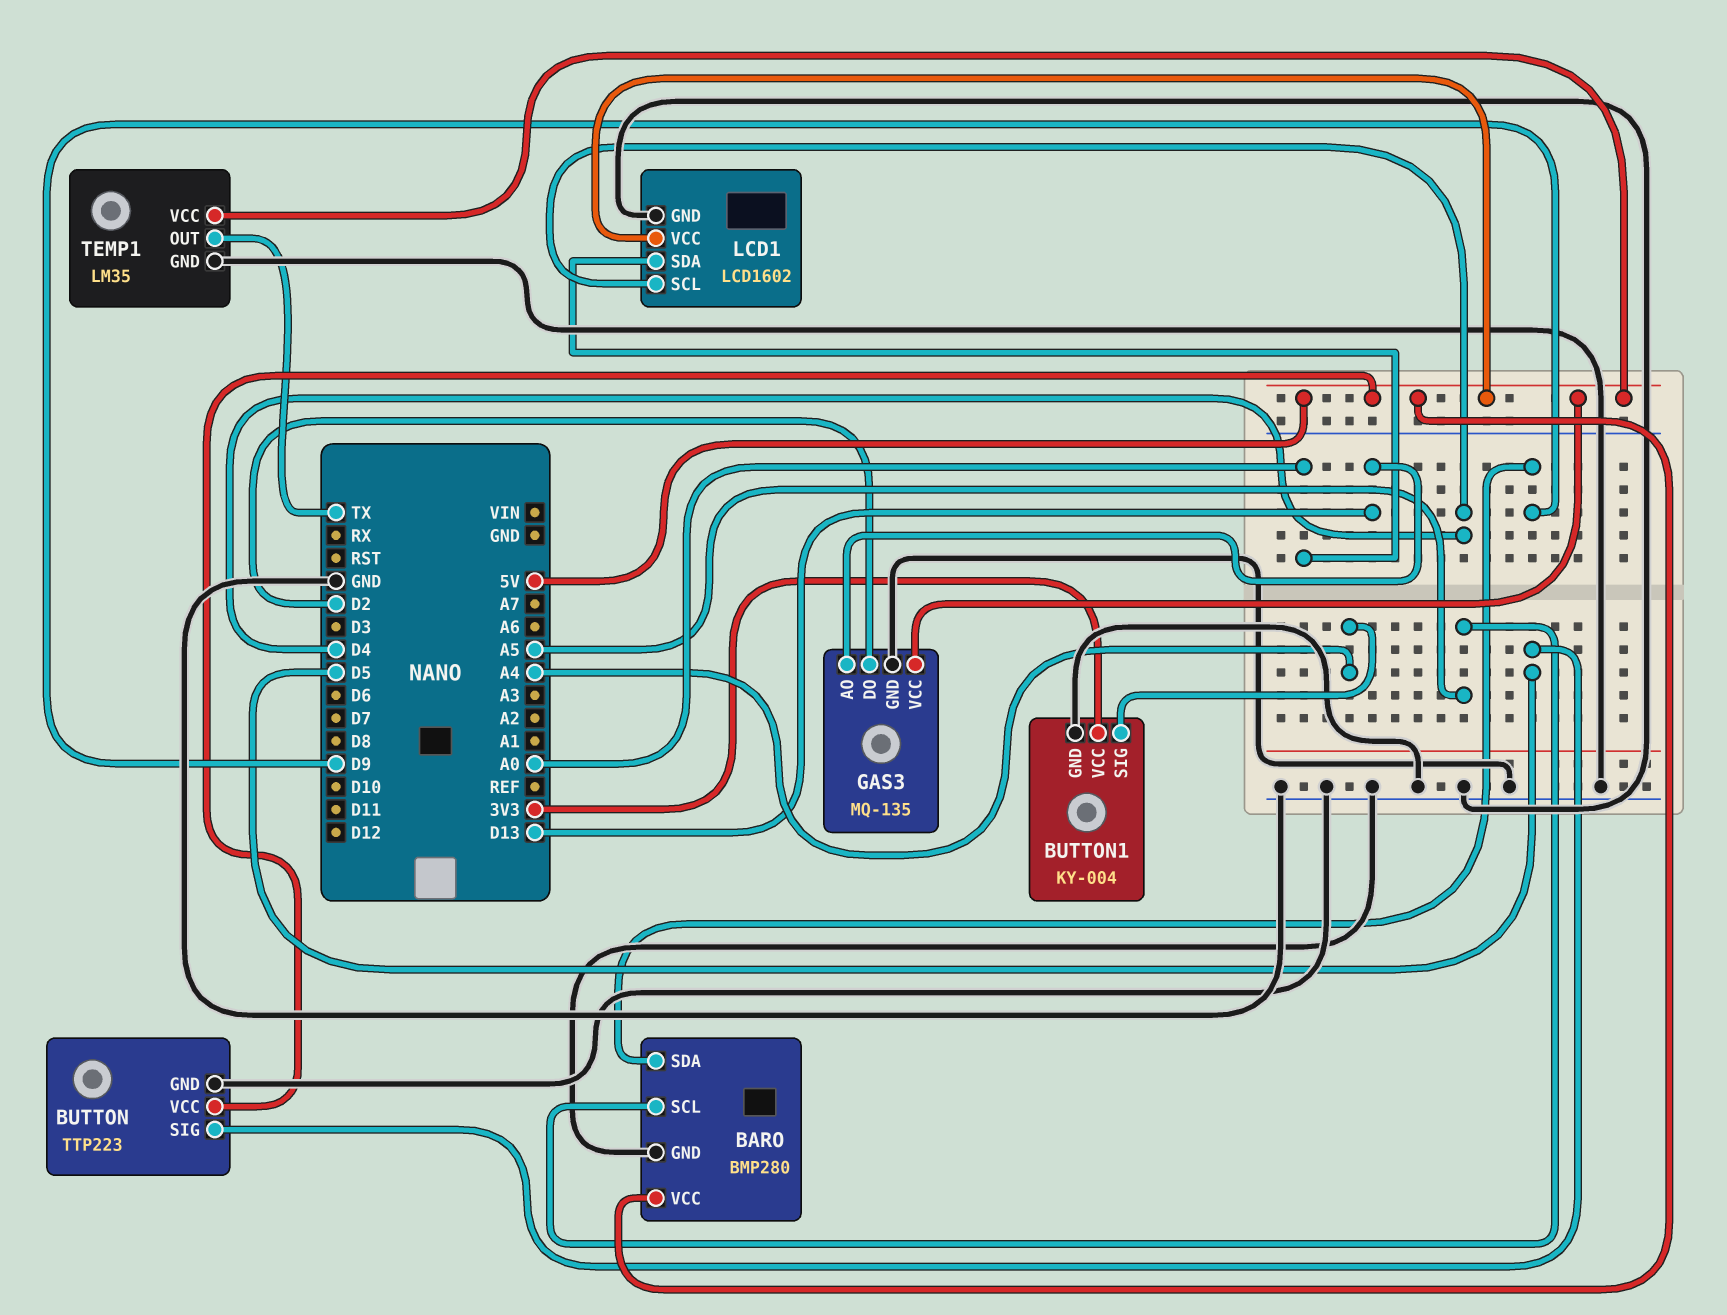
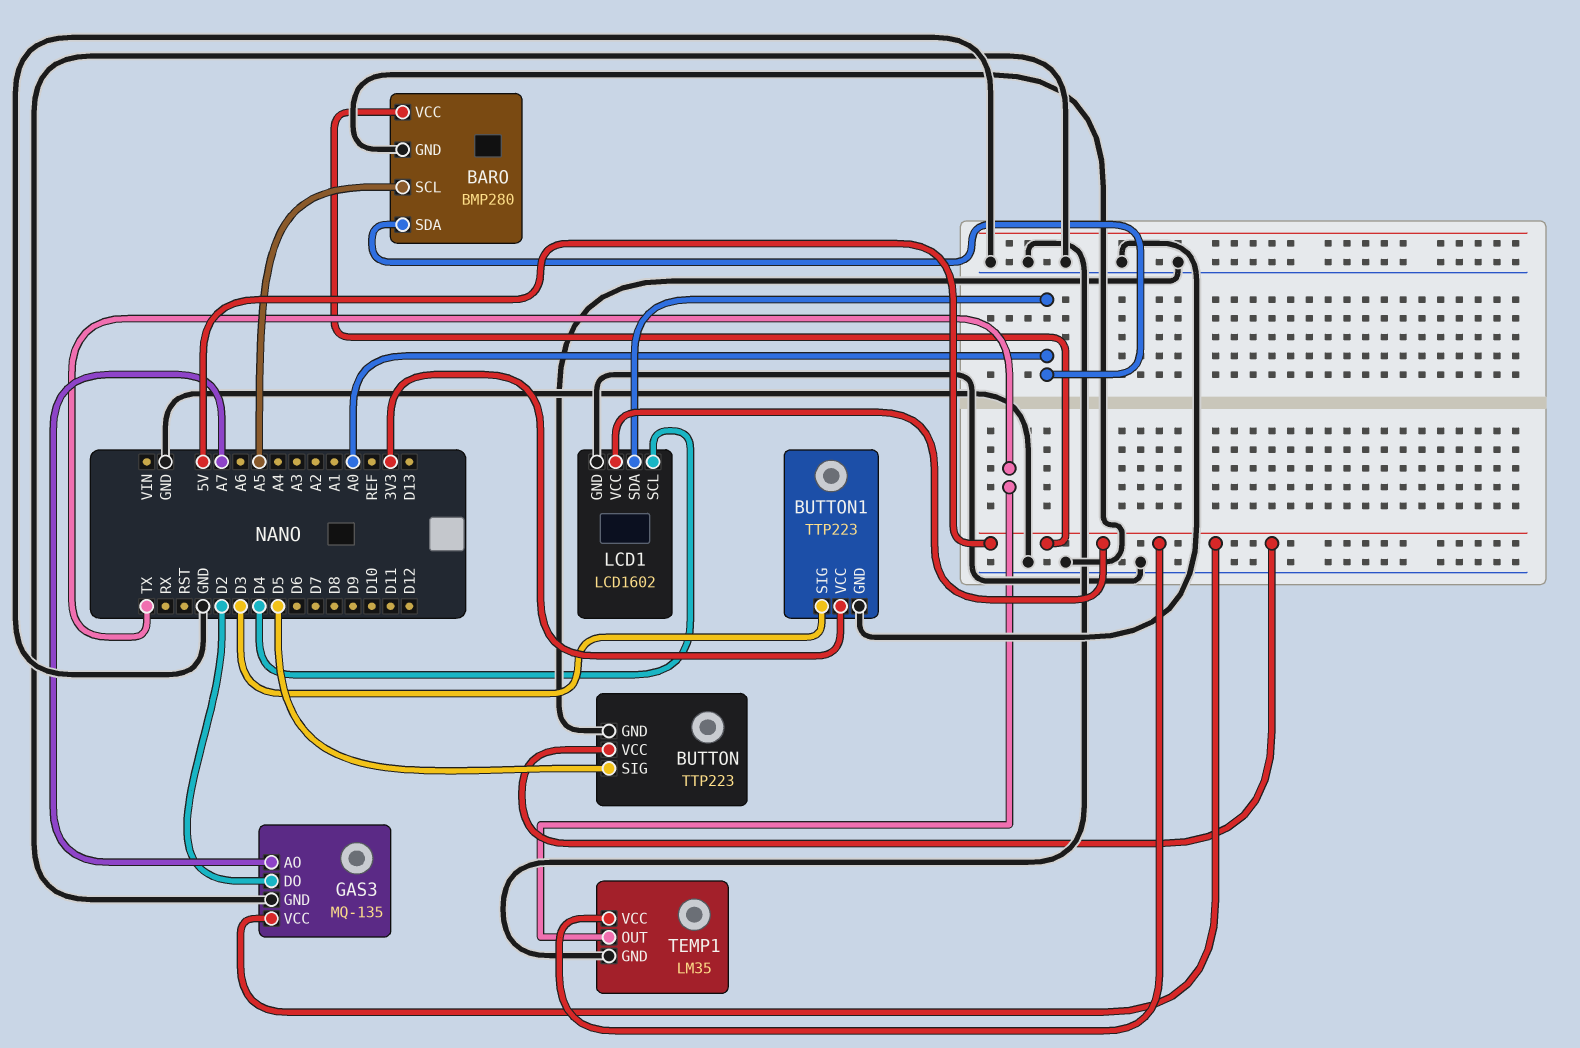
BARO pin SDA: D9 -> A0
BUTTON1: KY-004 -> TTP223
BUTTON1 pin SIG: A4 -> D3
GAS3 pin AO: D13 -> A7

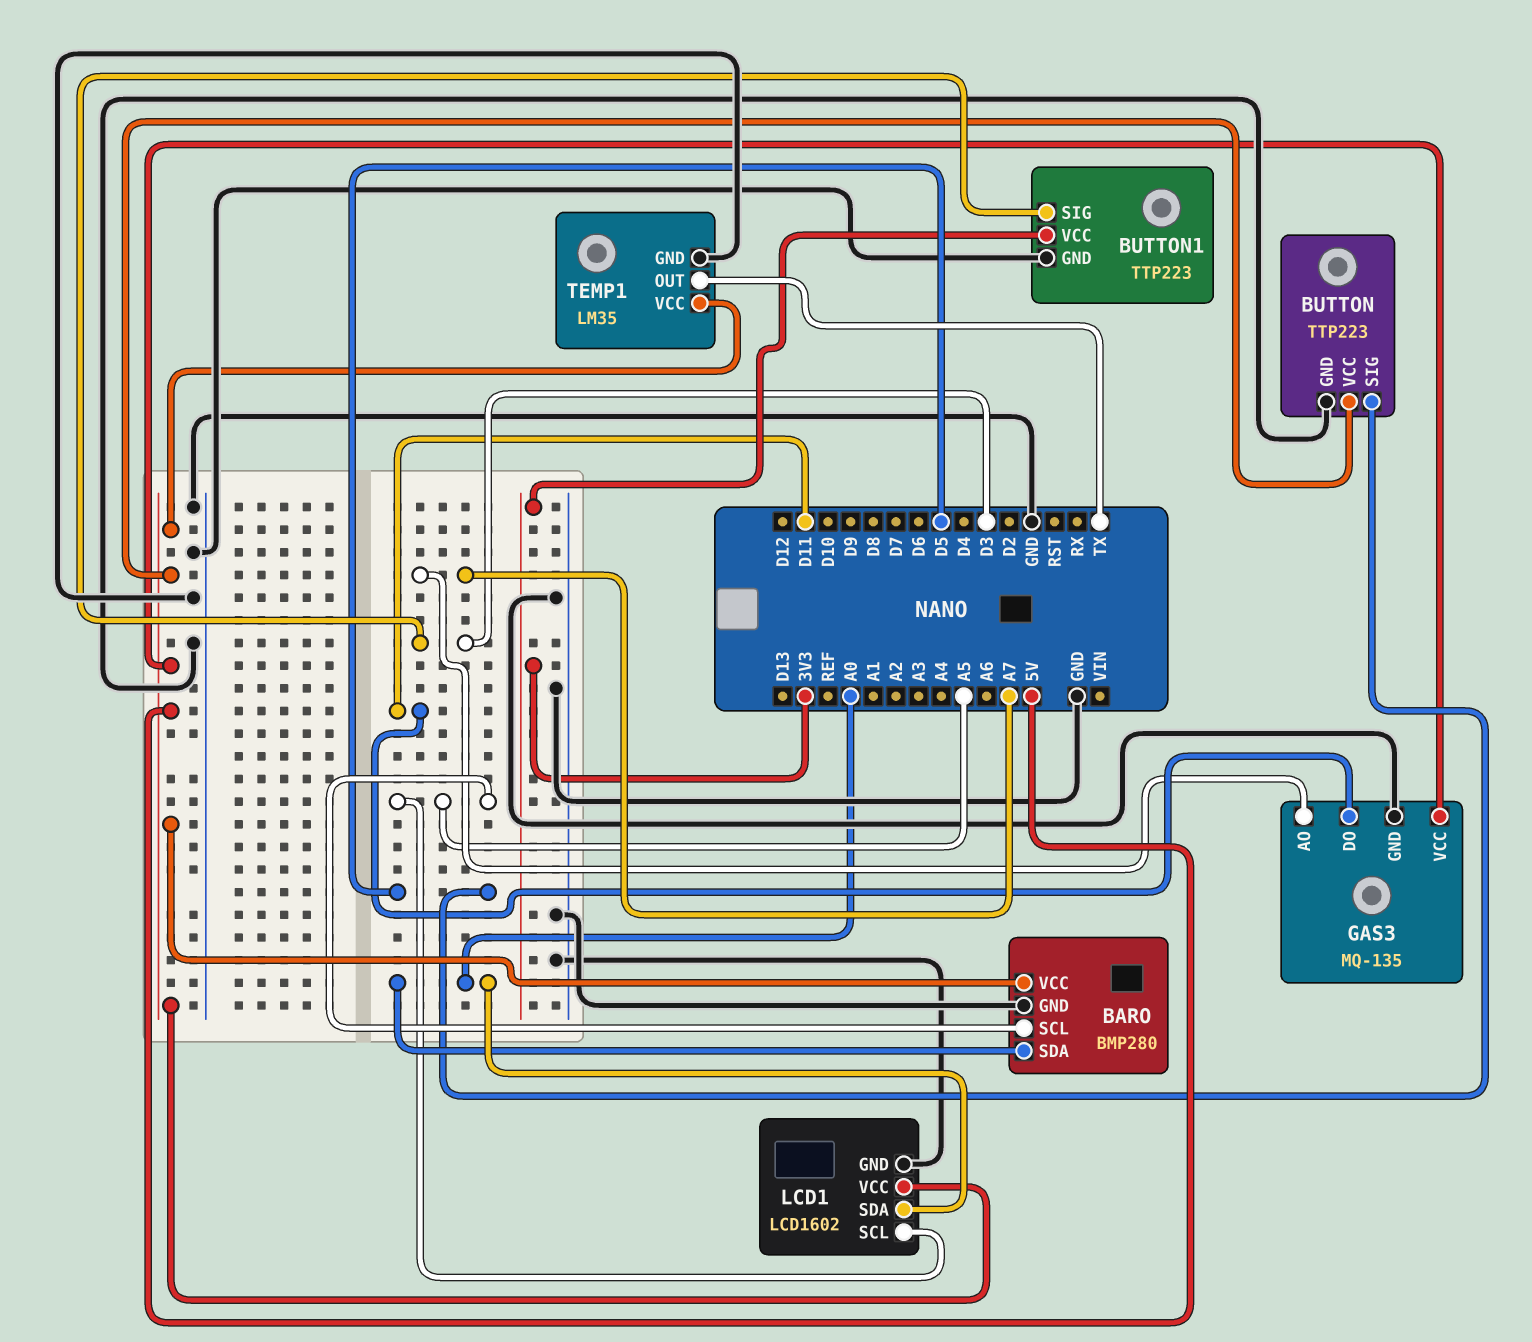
GAS3 pin DO: D2 -> D11
LCD1 pin SCL: D4 -> A5

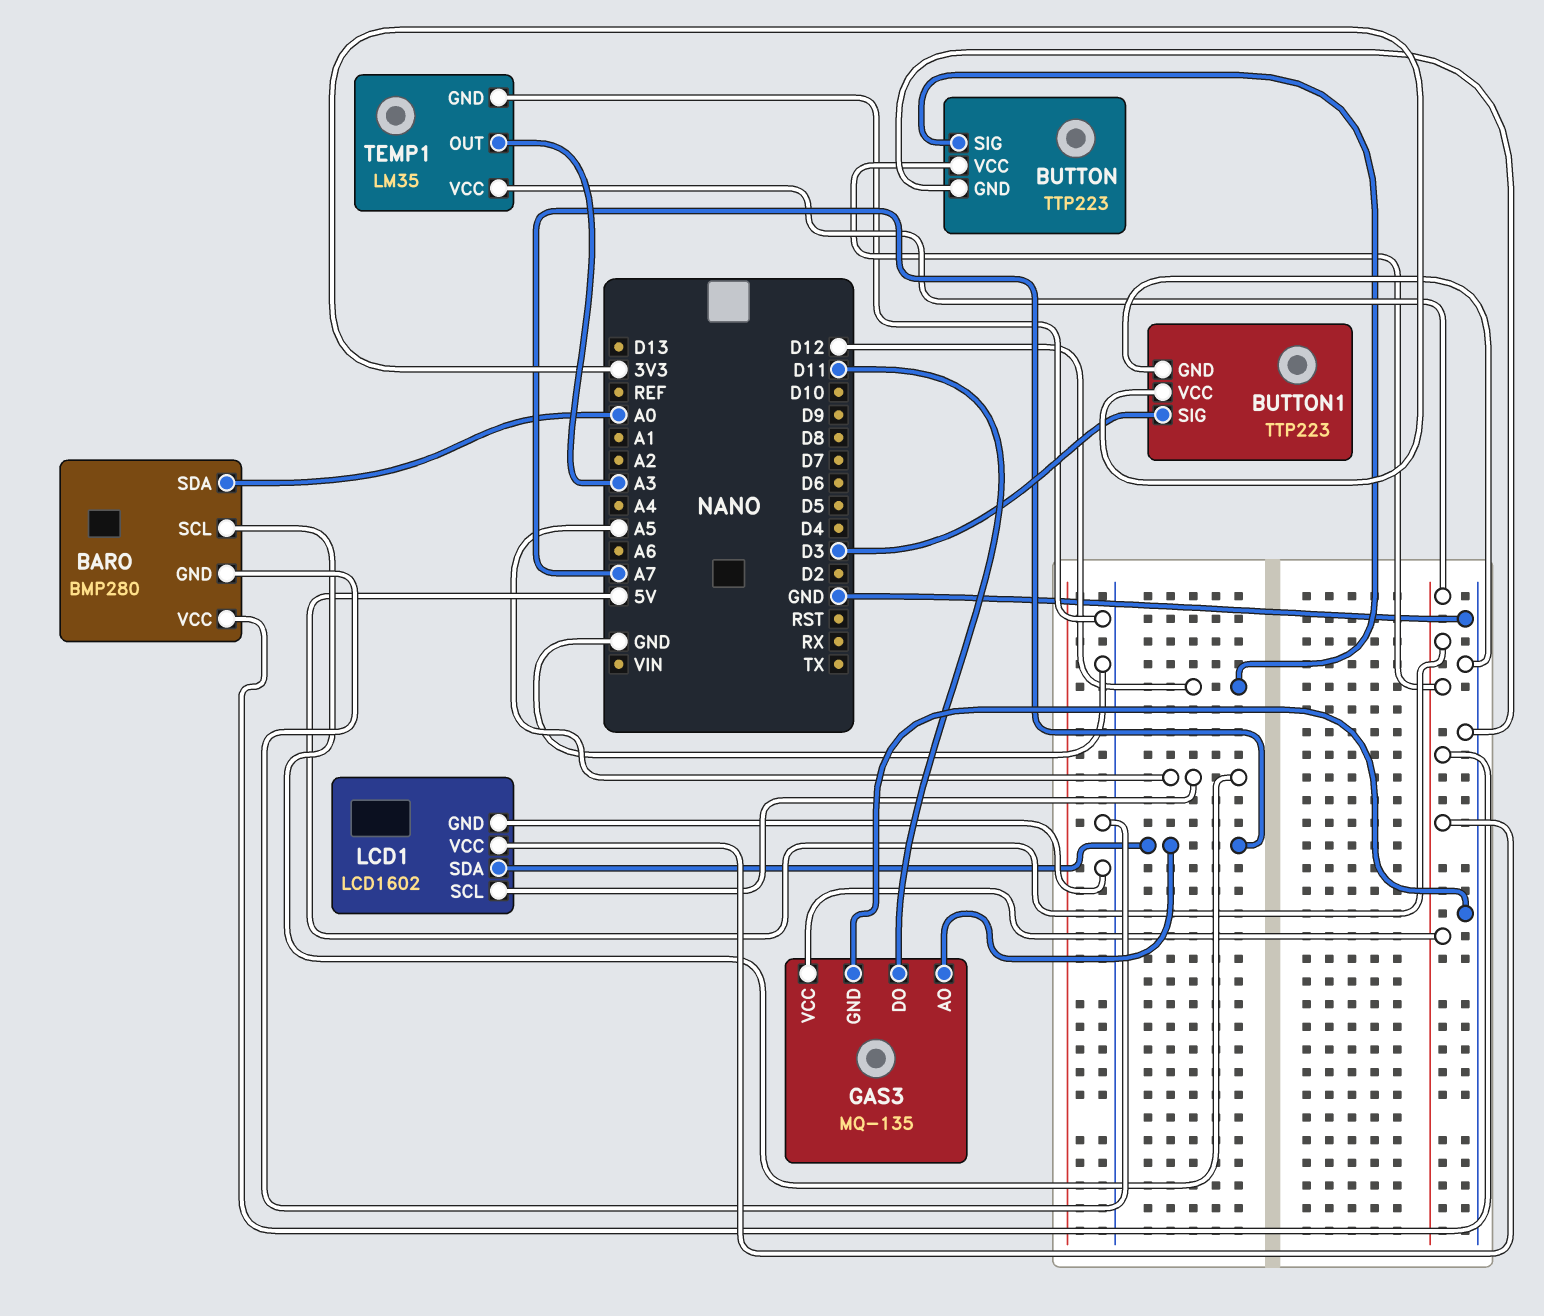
BUTTON pin SIG: D5 -> D12
LCD1 pin SDA: A0 -> A7
TEMP1 pin OUT: TX -> A3

